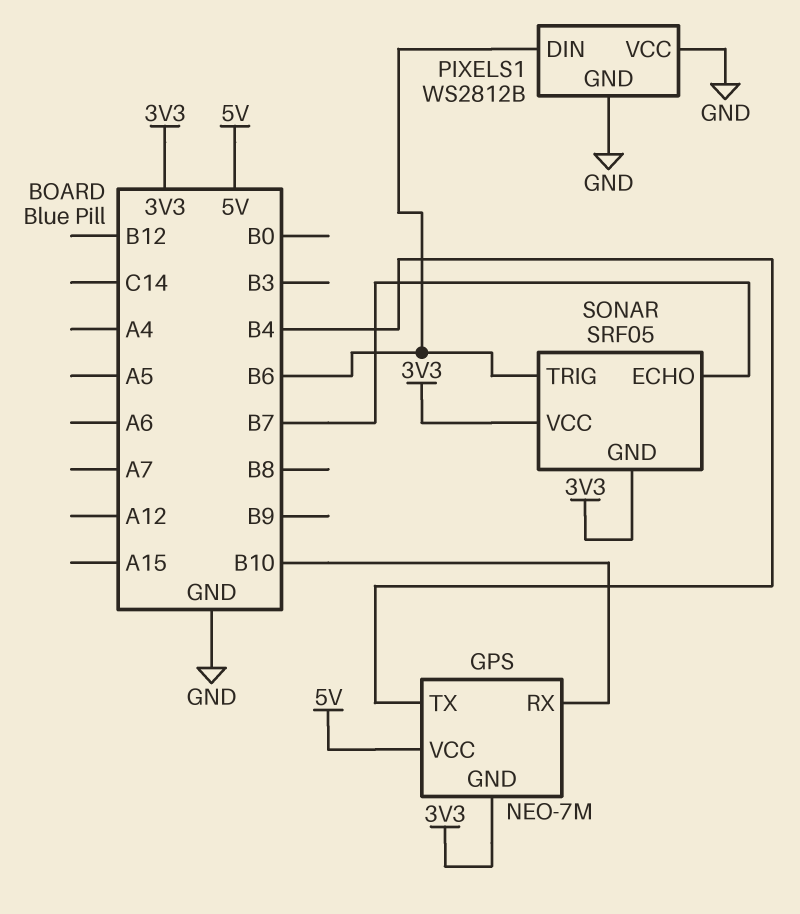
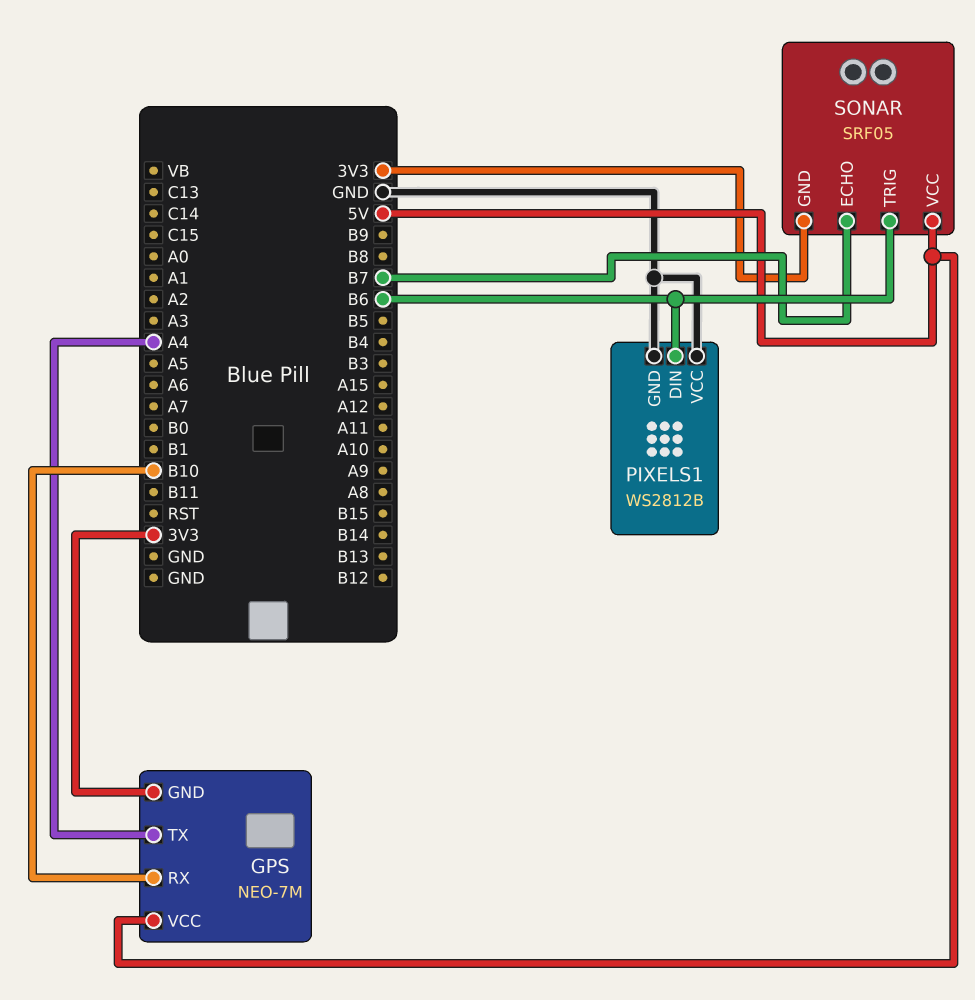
GPS pin TX: B4 -> A4
SONAR pin VCC: 3V3 -> 5V

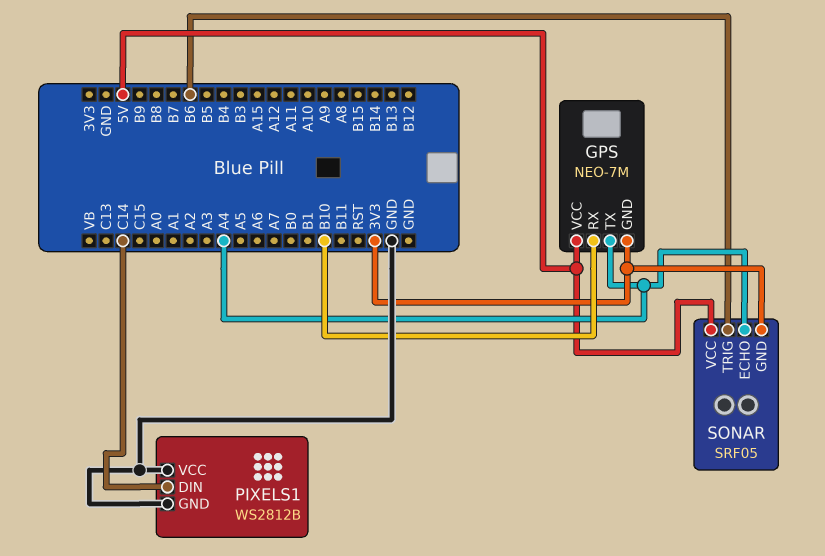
PIXELS1 pin DIN: B6 -> C14
SONAR pin ECHO: B7 -> A4

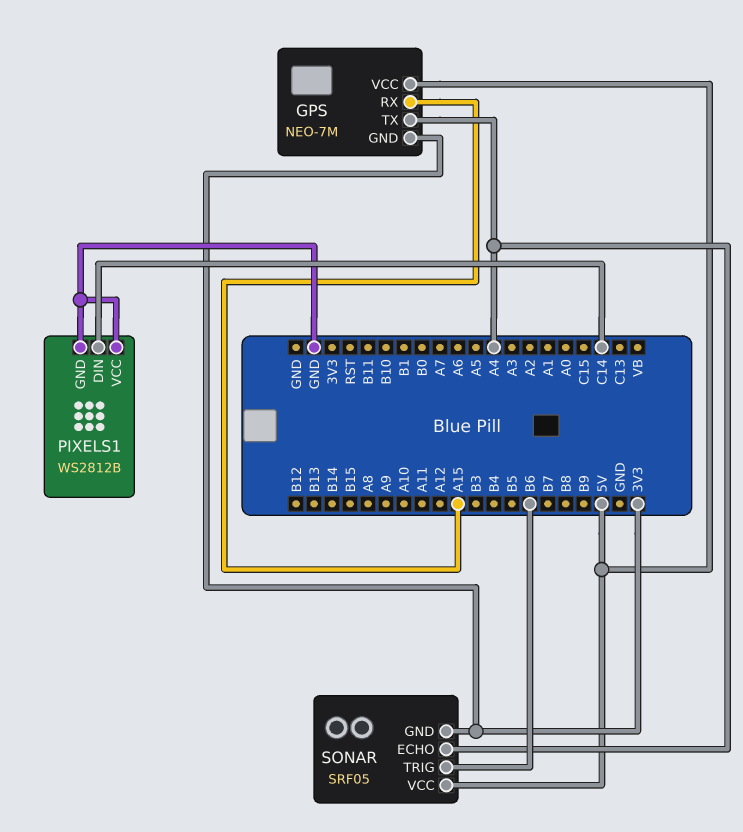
GPS pin RX: B10 -> A15

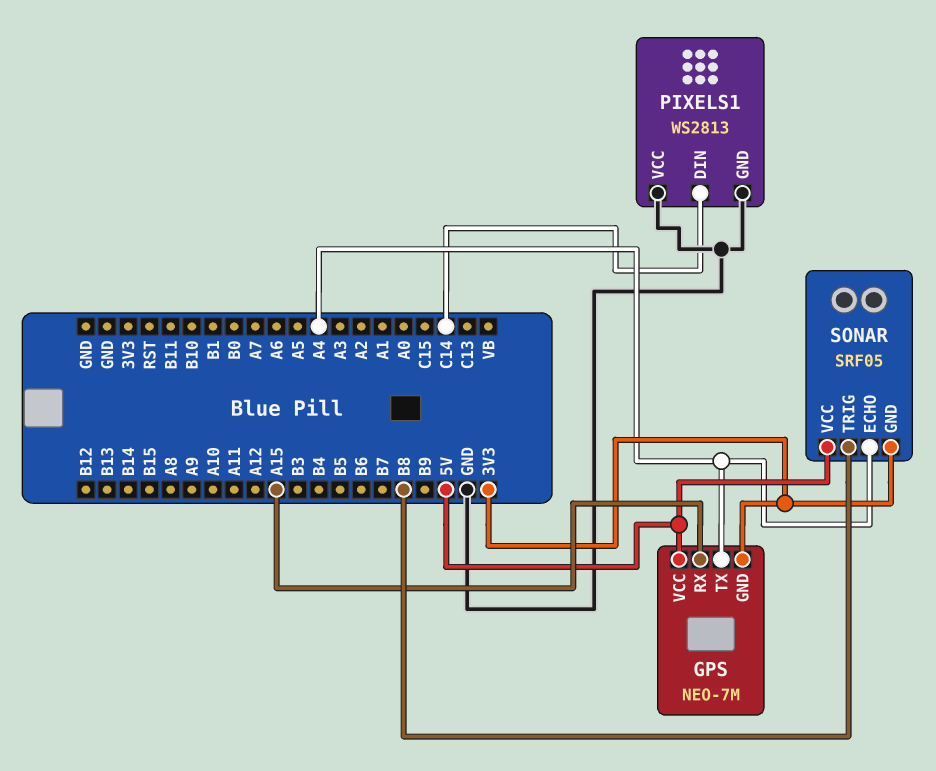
PIXELS1: WS2812B -> WS2813
SONAR pin TRIG: B6 -> B8

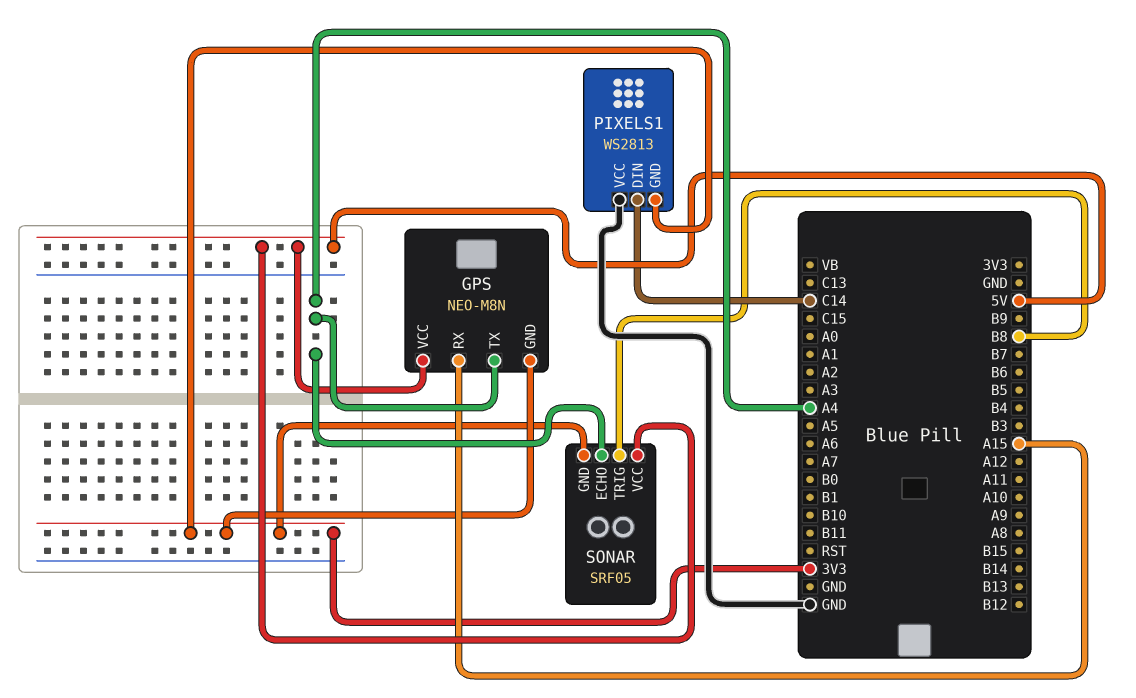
GPS: NEO-7M -> NEO-M8N
PIXELS1 pin GND: GND -> 3V3

